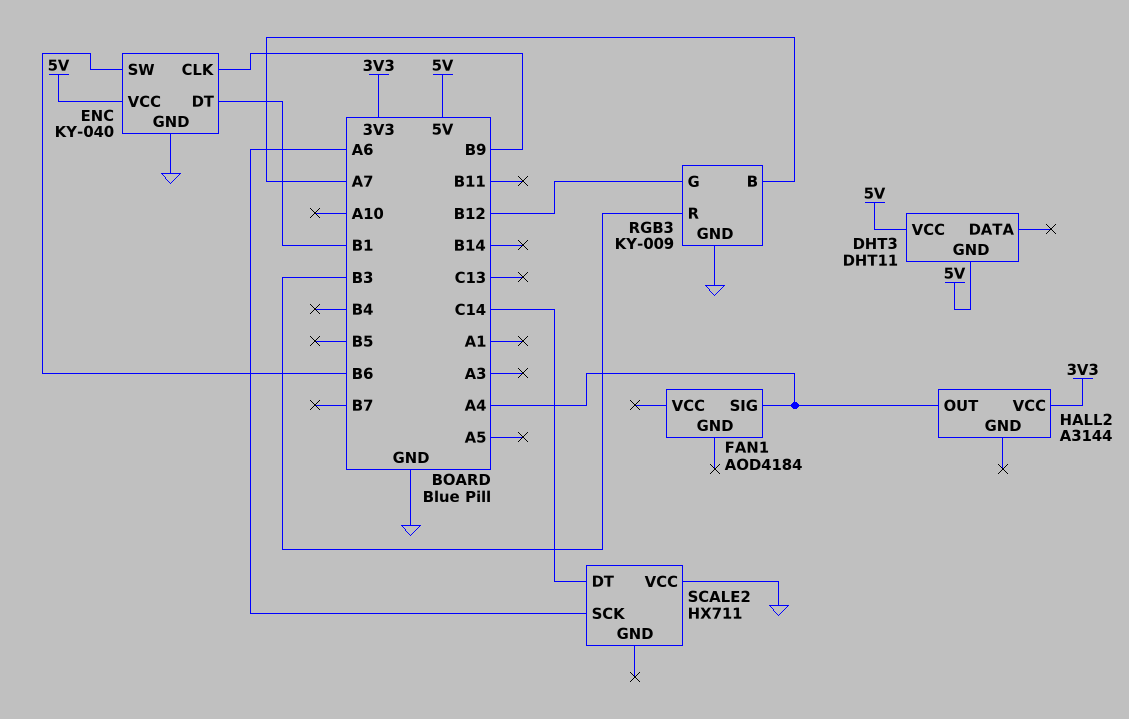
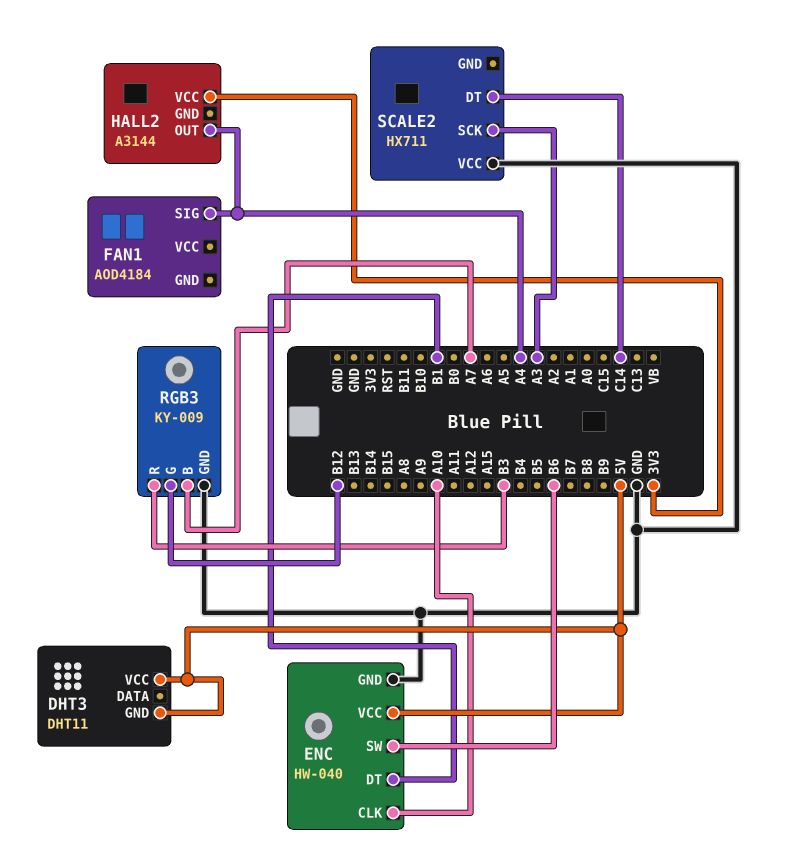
ENC: KY-040 -> HW-040
ENC pin CLK: B9 -> A10
SCALE2 pin SCK: A6 -> A3

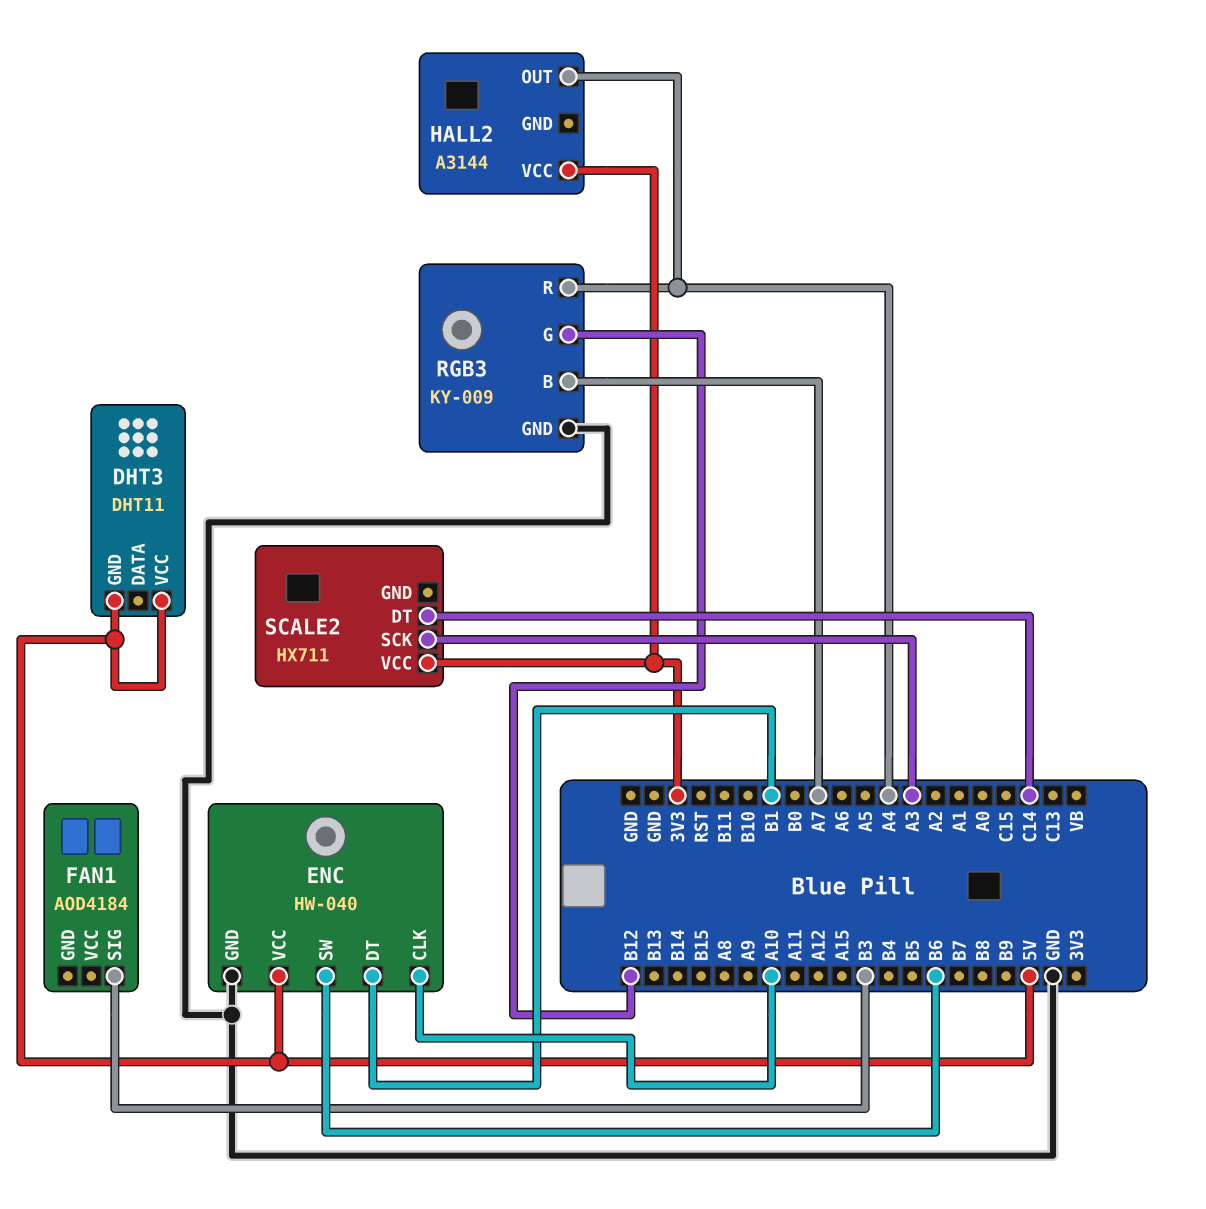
FAN1 pin SIG: A4 -> B3
RGB3 pin R: B3 -> A4
SCALE2 pin VCC: GND -> 3V3

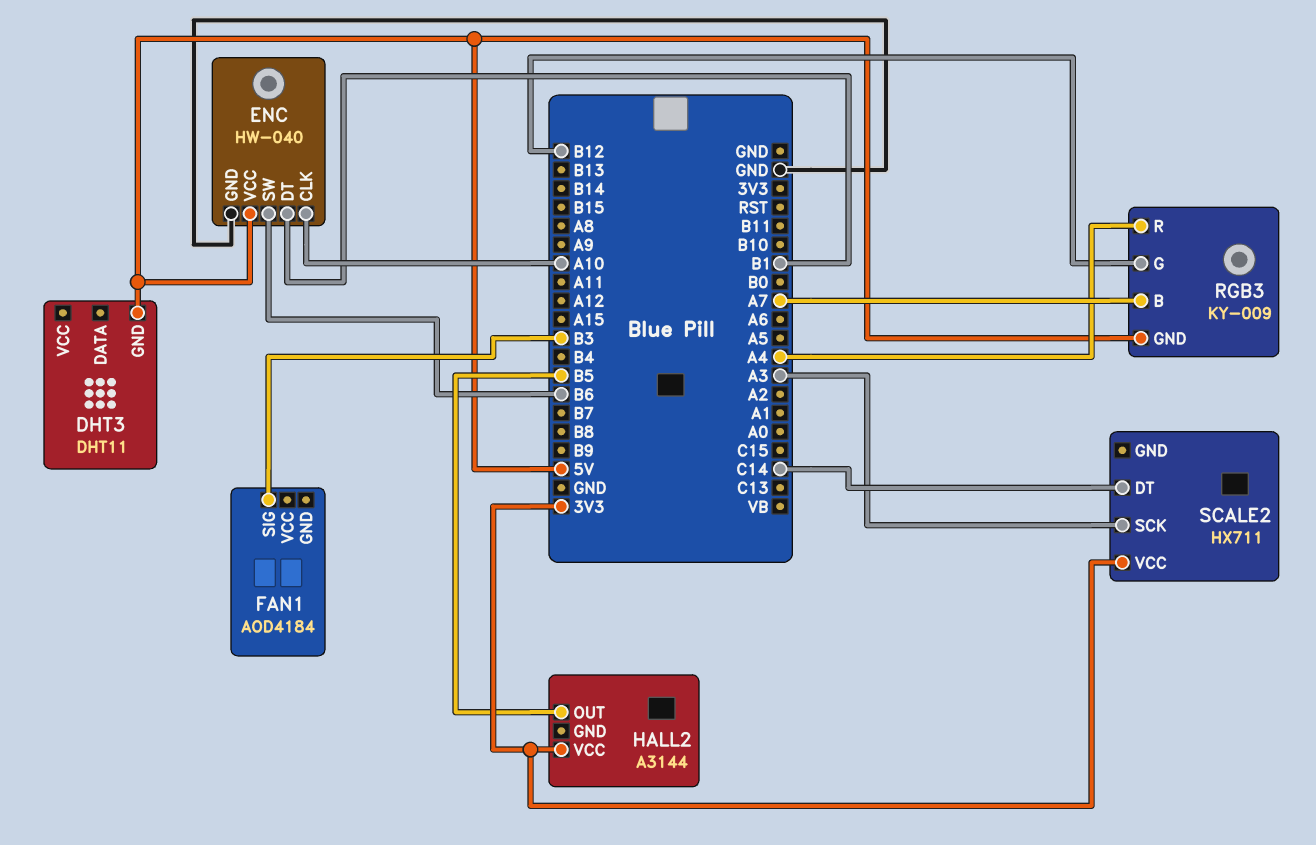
DHT3 pin VCC: 5V -> none
HALL2 pin OUT: A4 -> B5
RGB3 pin GND: GND -> 5V

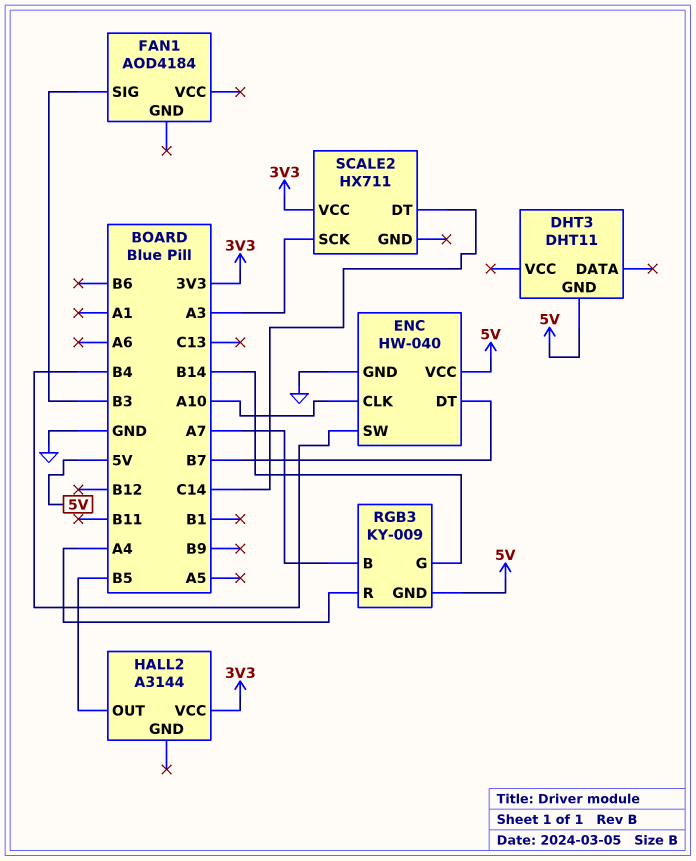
ENC pin DT: B1 -> B7
ENC pin SW: B6 -> B4
RGB3 pin G: B12 -> B14

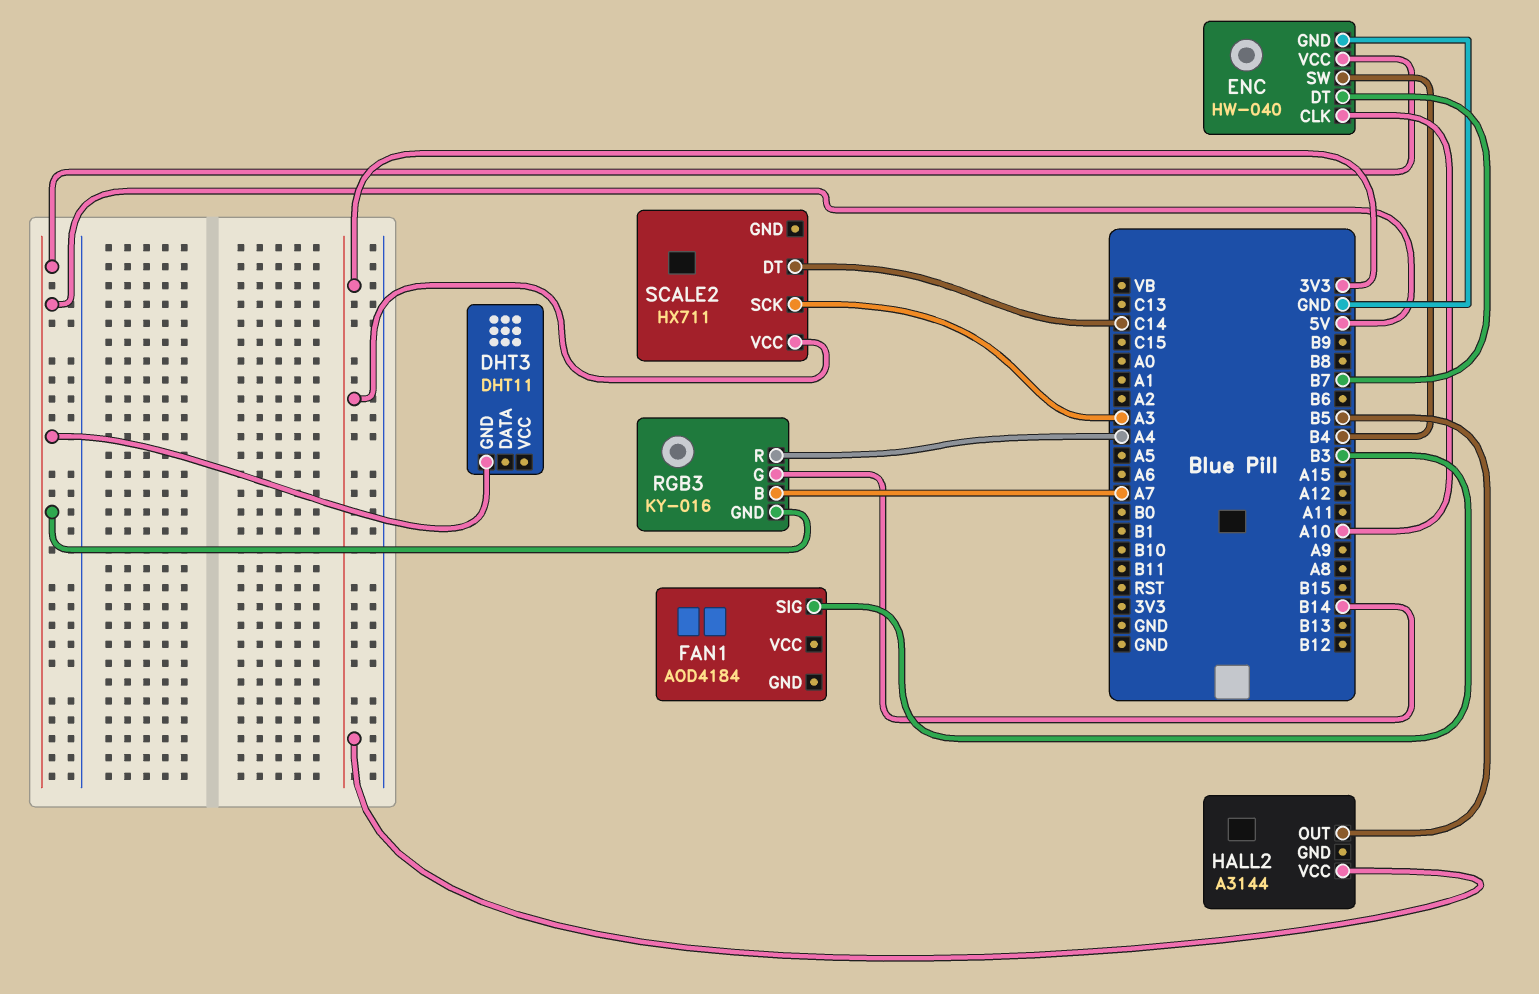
RGB3: KY-009 -> KY-016

